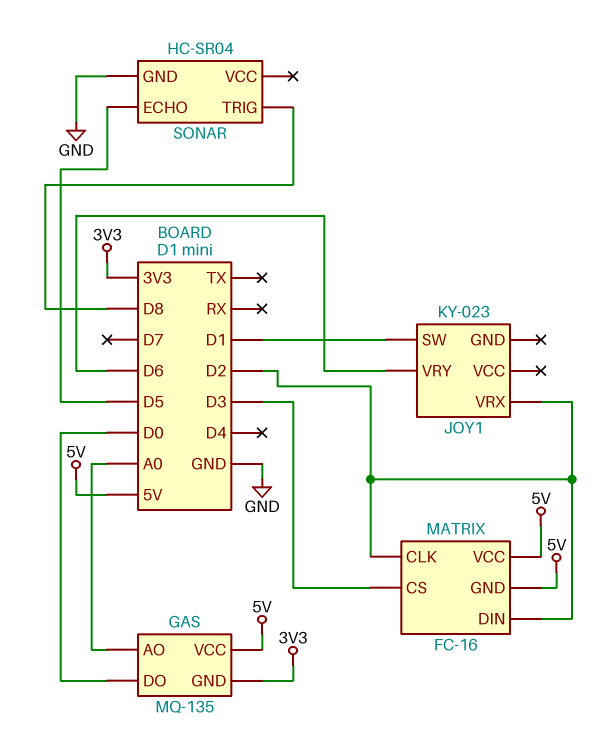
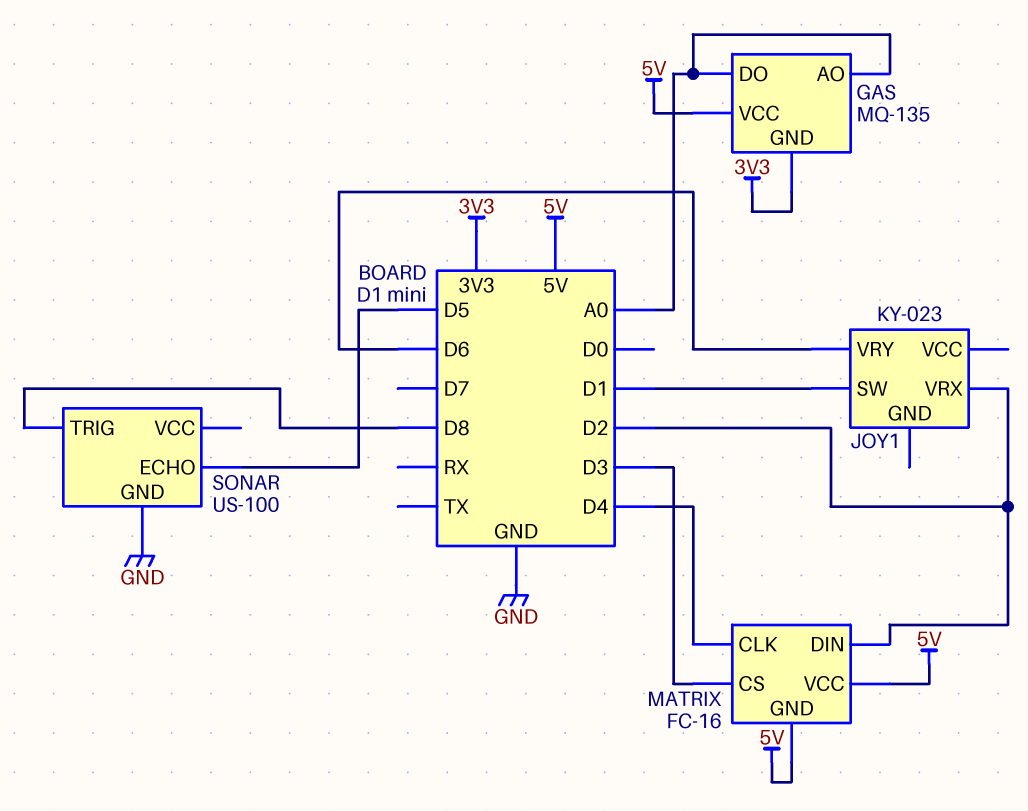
GAS pin DO: D0 -> A0
MATRIX pin CLK: D2 -> D4
SONAR: HC-SR04 -> US-100

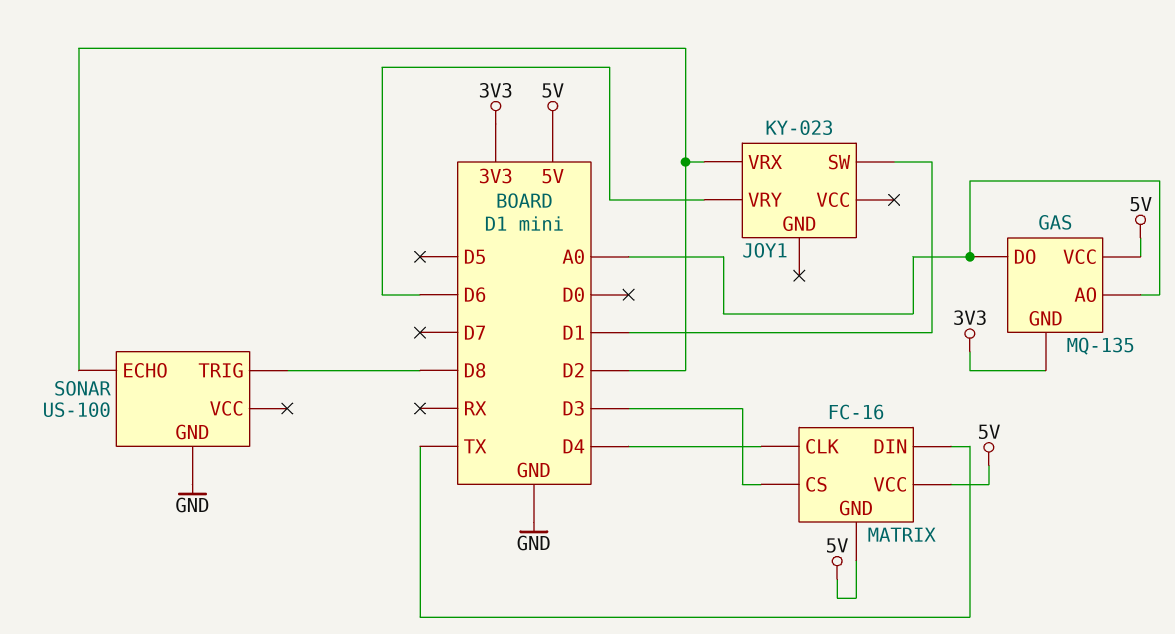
MATRIX pin DIN: D2 -> TX
SONAR pin ECHO: D5 -> D2

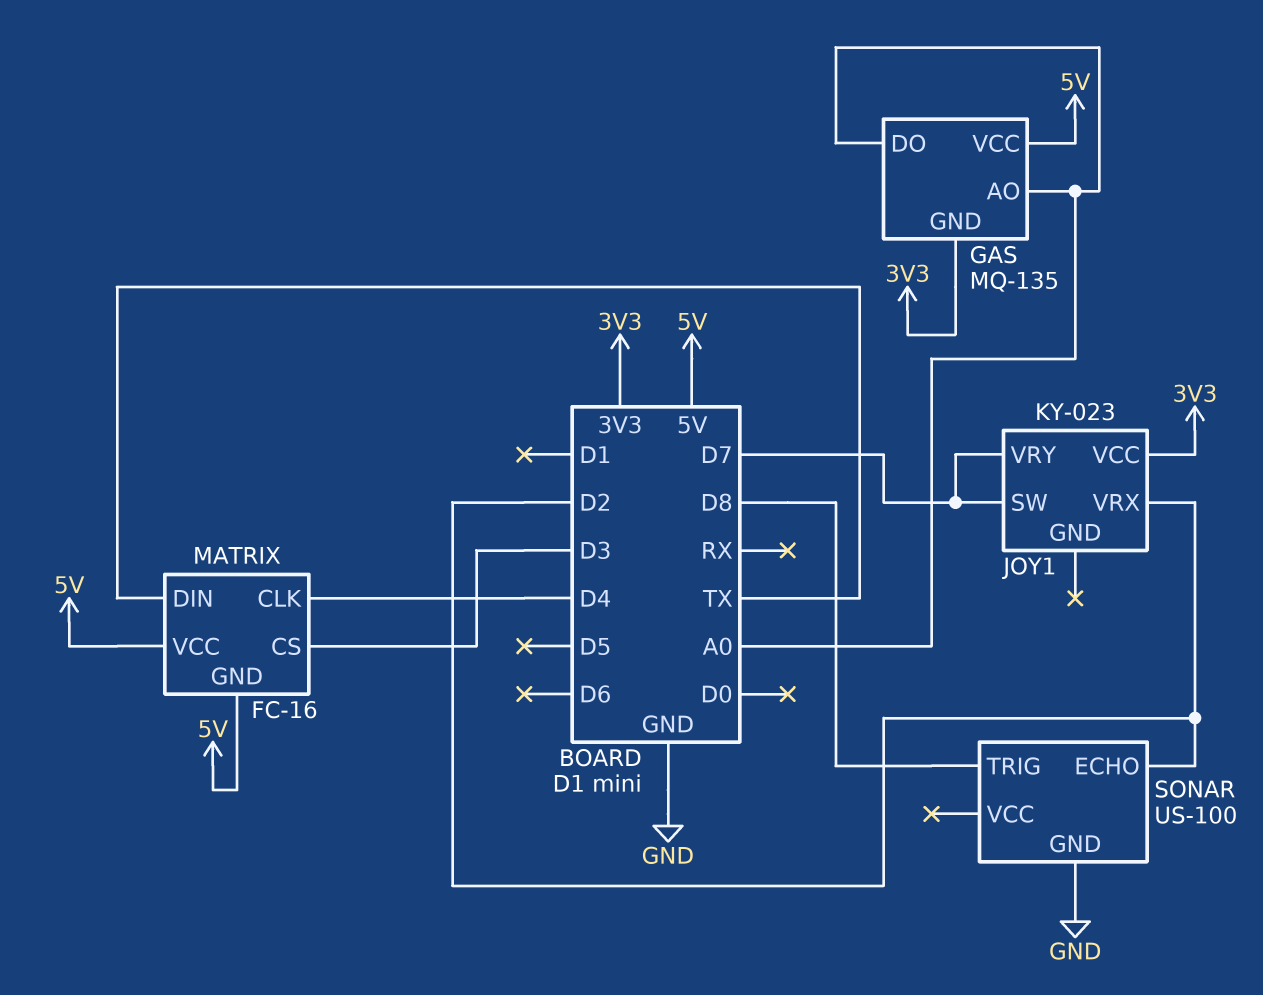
JOY1 pin SW: D1 -> D7
JOY1 pin VCC: none -> 3V3
JOY1 pin VRY: D6 -> D7

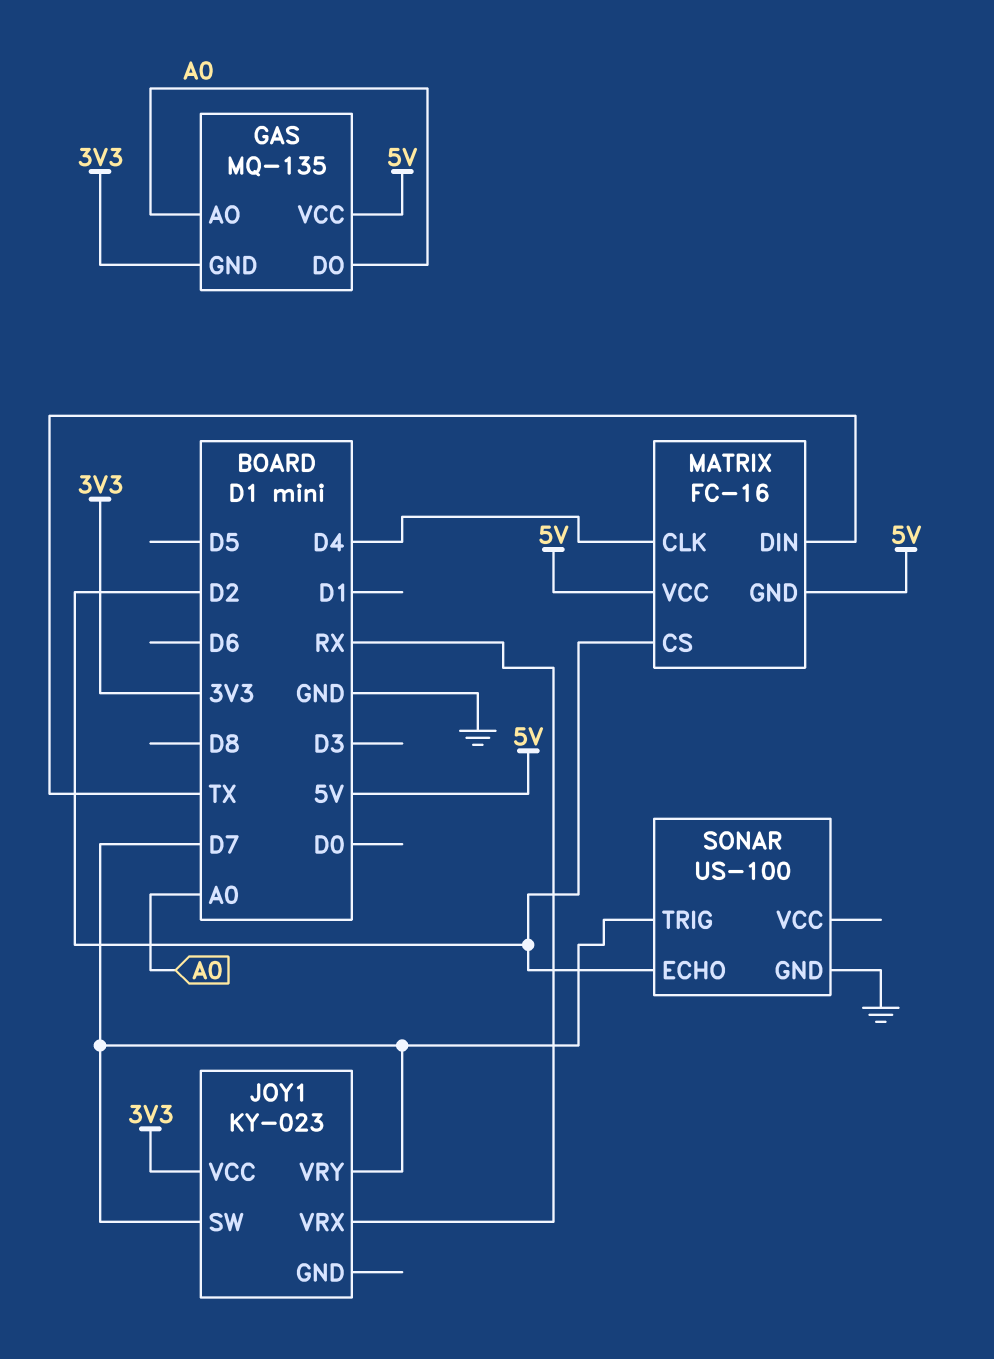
JOY1 pin VRX: D2 -> RX
MATRIX pin CS: D3 -> D2
SONAR pin TRIG: D8 -> D7

